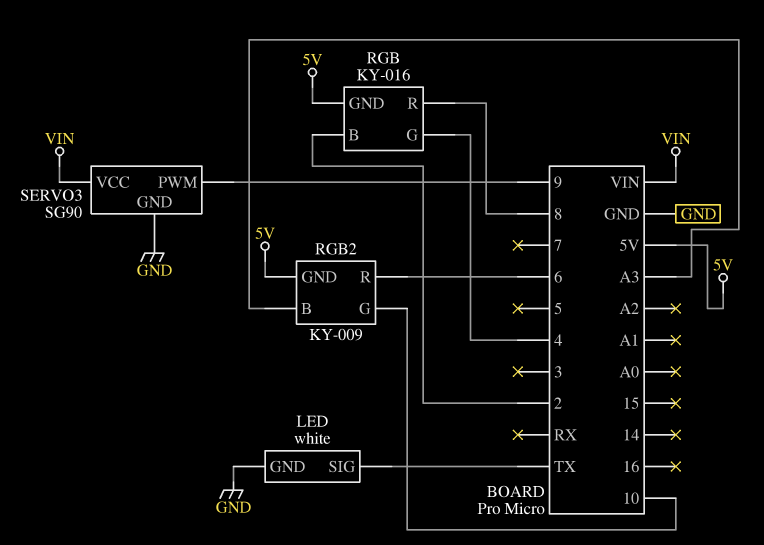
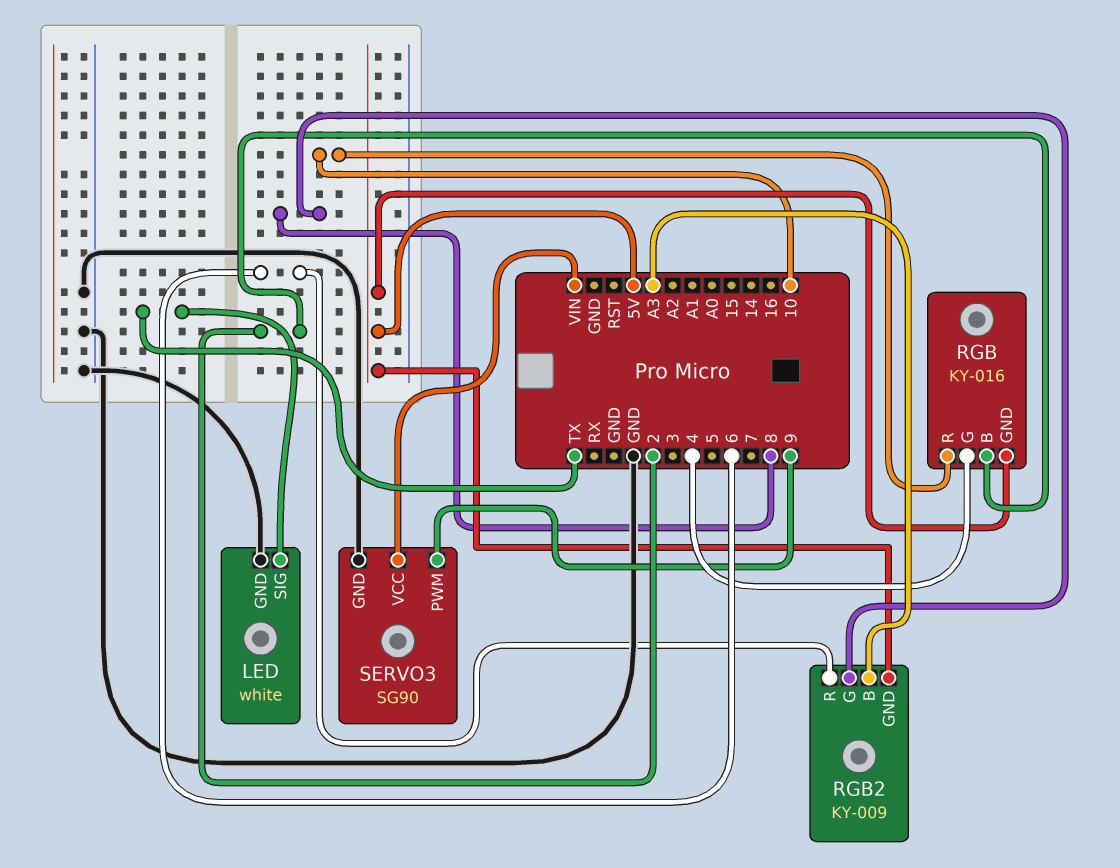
RGB pin R: 8 -> 10
RGB2 pin G: 10 -> 8

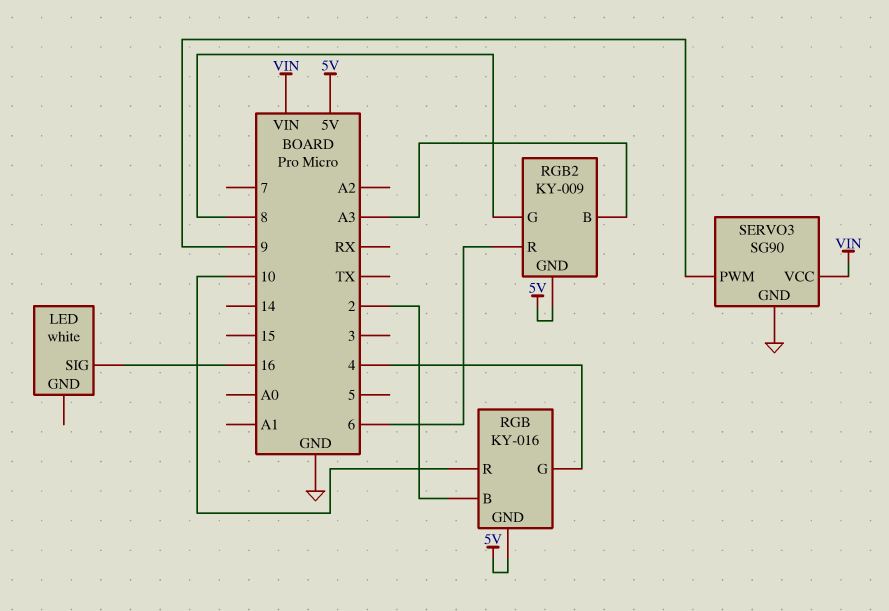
LED pin GND: GND -> none
LED pin SIG: TX -> 16

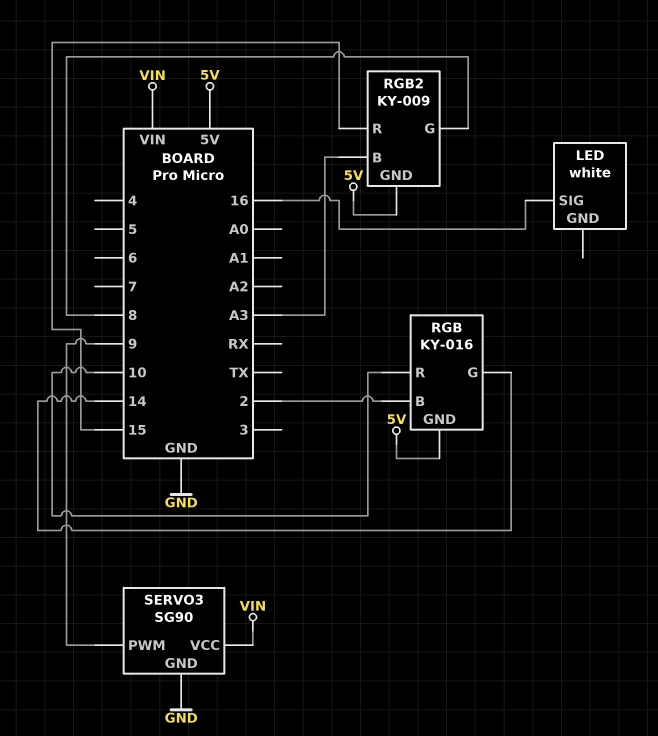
RGB pin G: 4 -> 14
RGB2 pin R: 6 -> 15

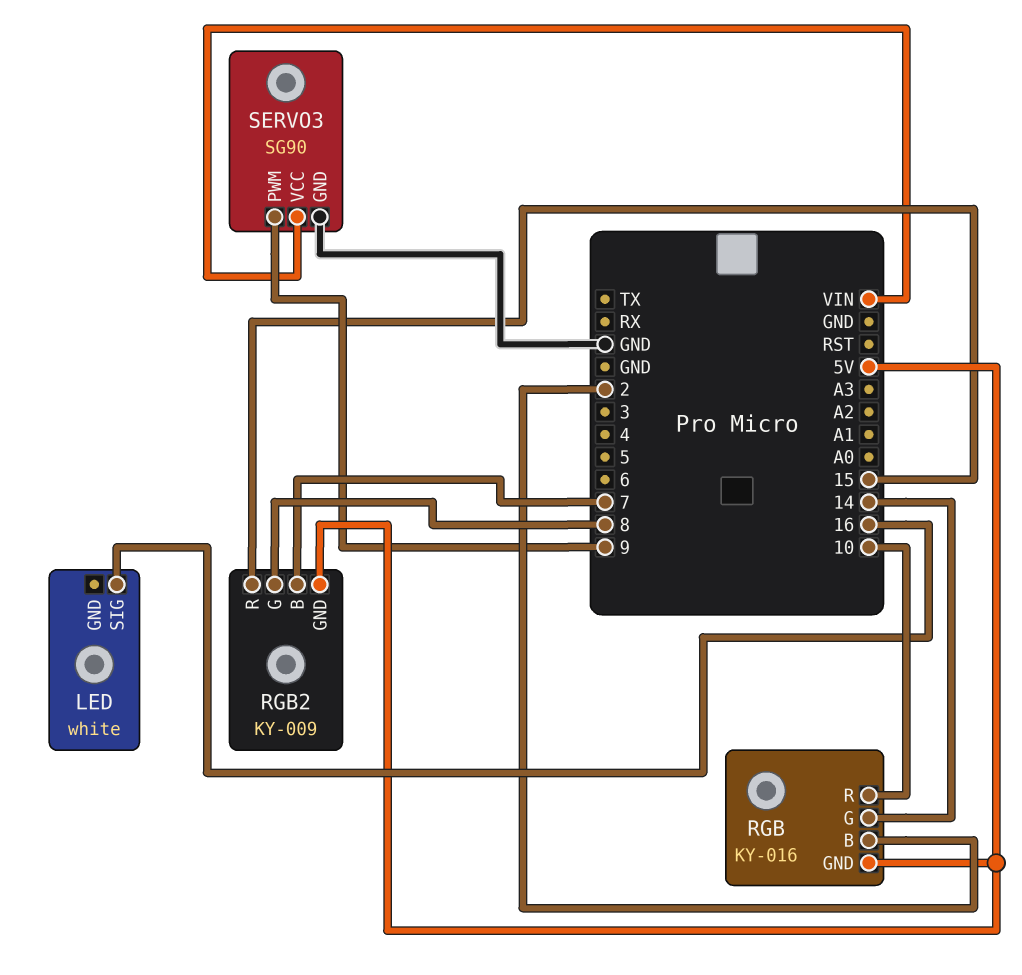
RGB2 pin B: A3 -> 7

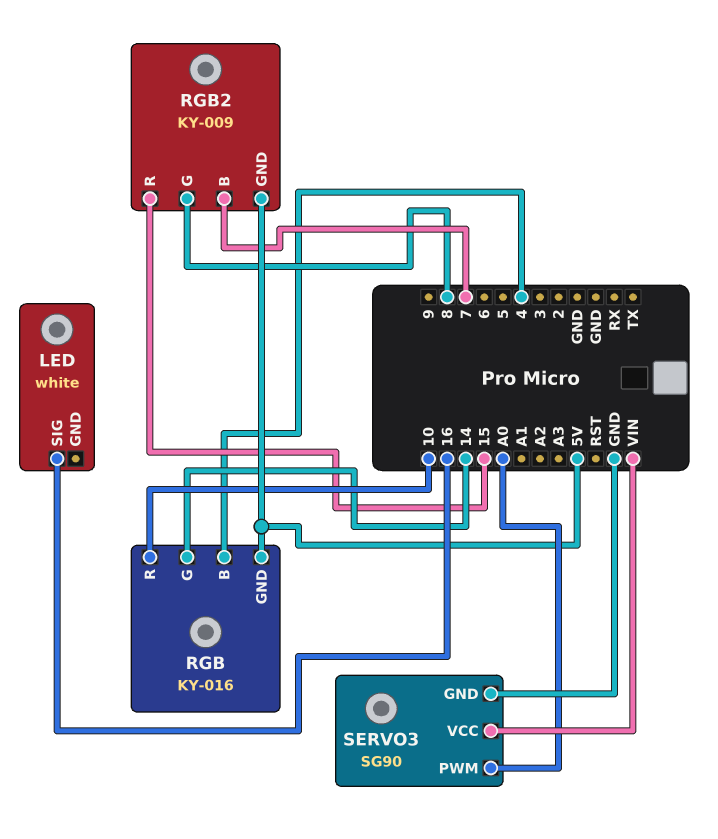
RGB pin B: 2 -> 4
SERVO3 pin PWM: 9 -> A0

